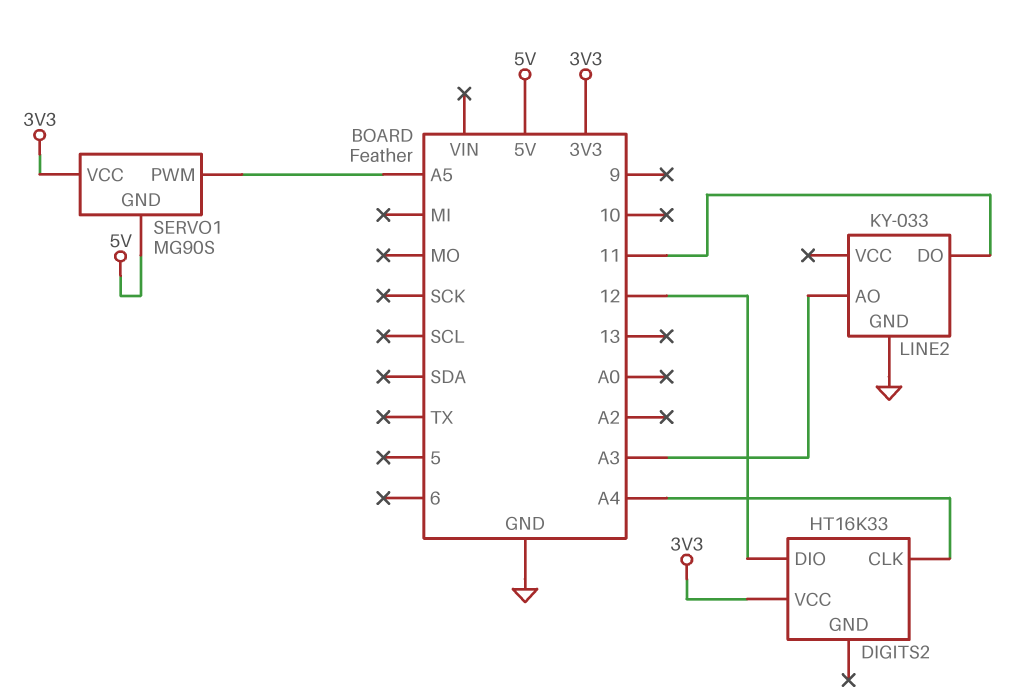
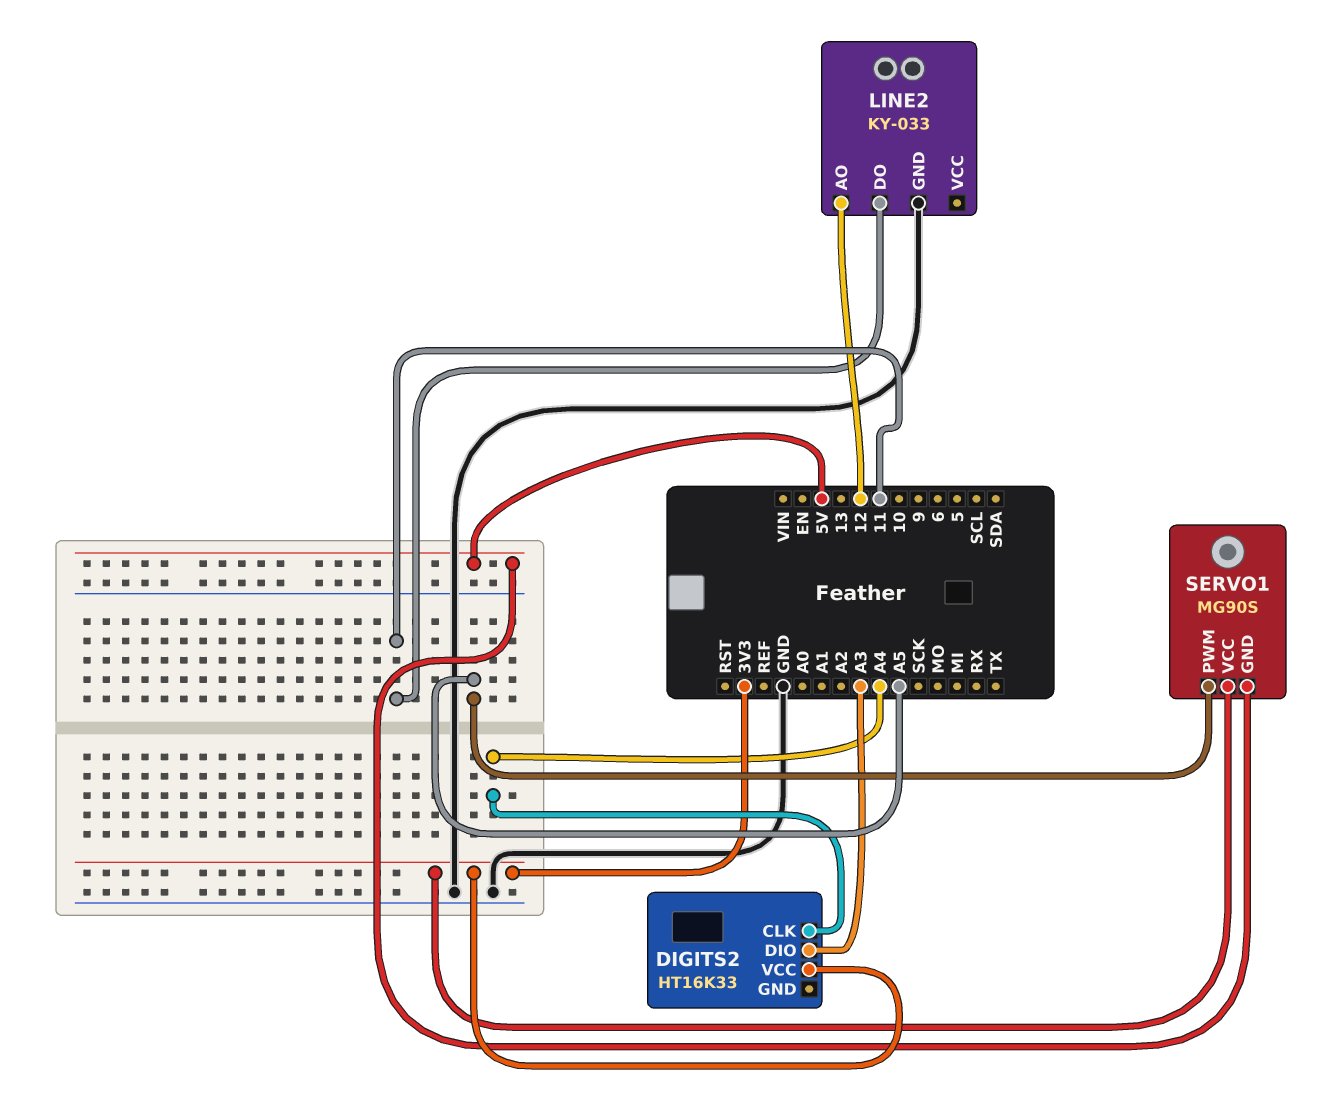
DIGITS2 pin DIO: 12 -> A3
LINE2 pin AO: A3 -> 12

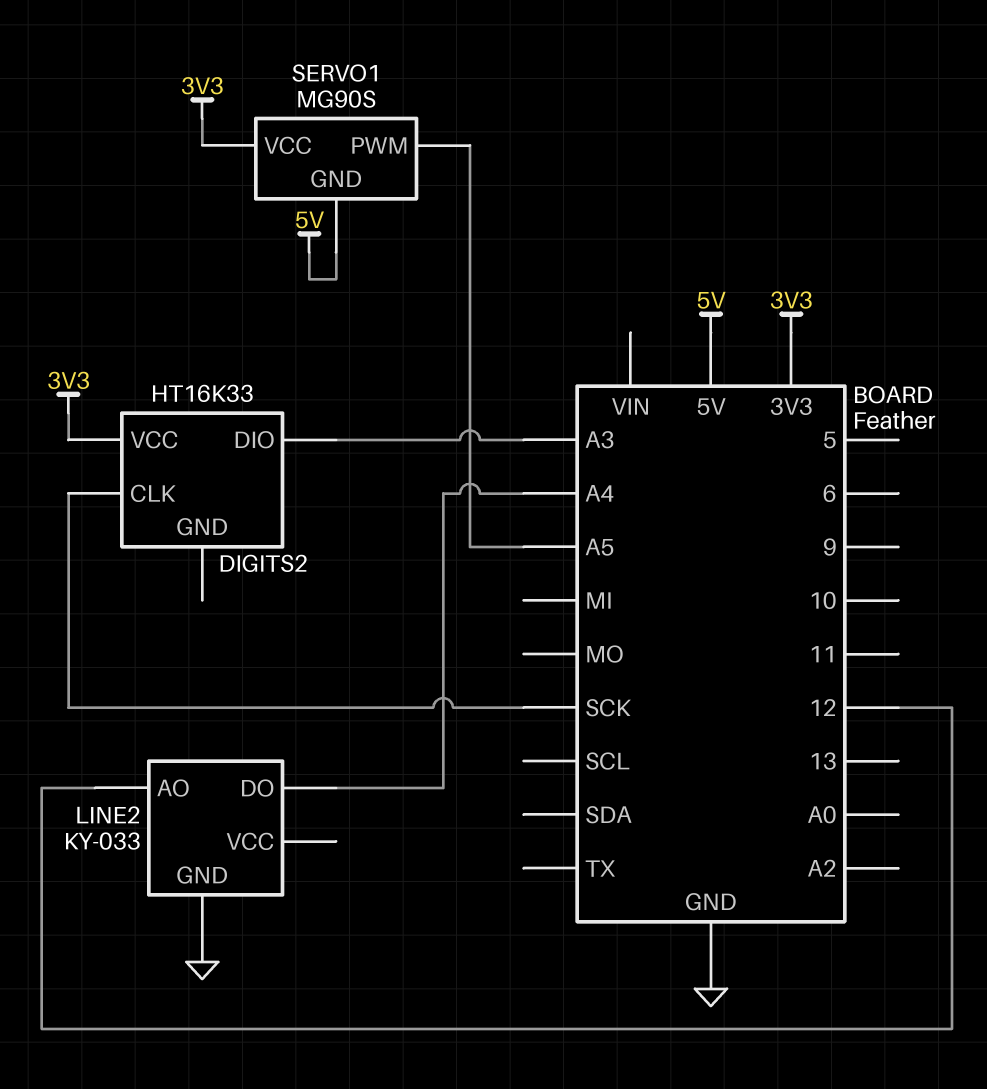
DIGITS2 pin CLK: A4 -> SCK
LINE2 pin DO: 11 -> A4

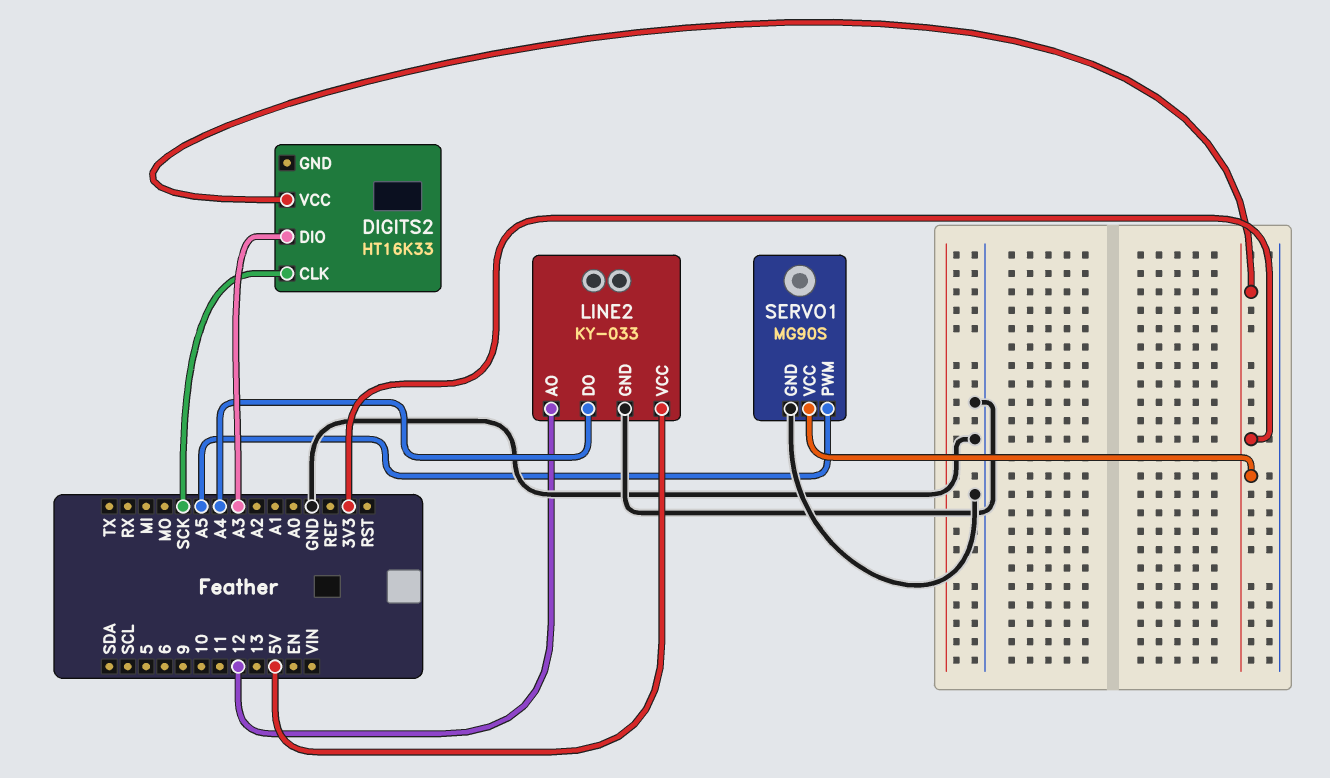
LINE2 pin VCC: none -> 5V
SERVO1 pin GND: 5V -> GND

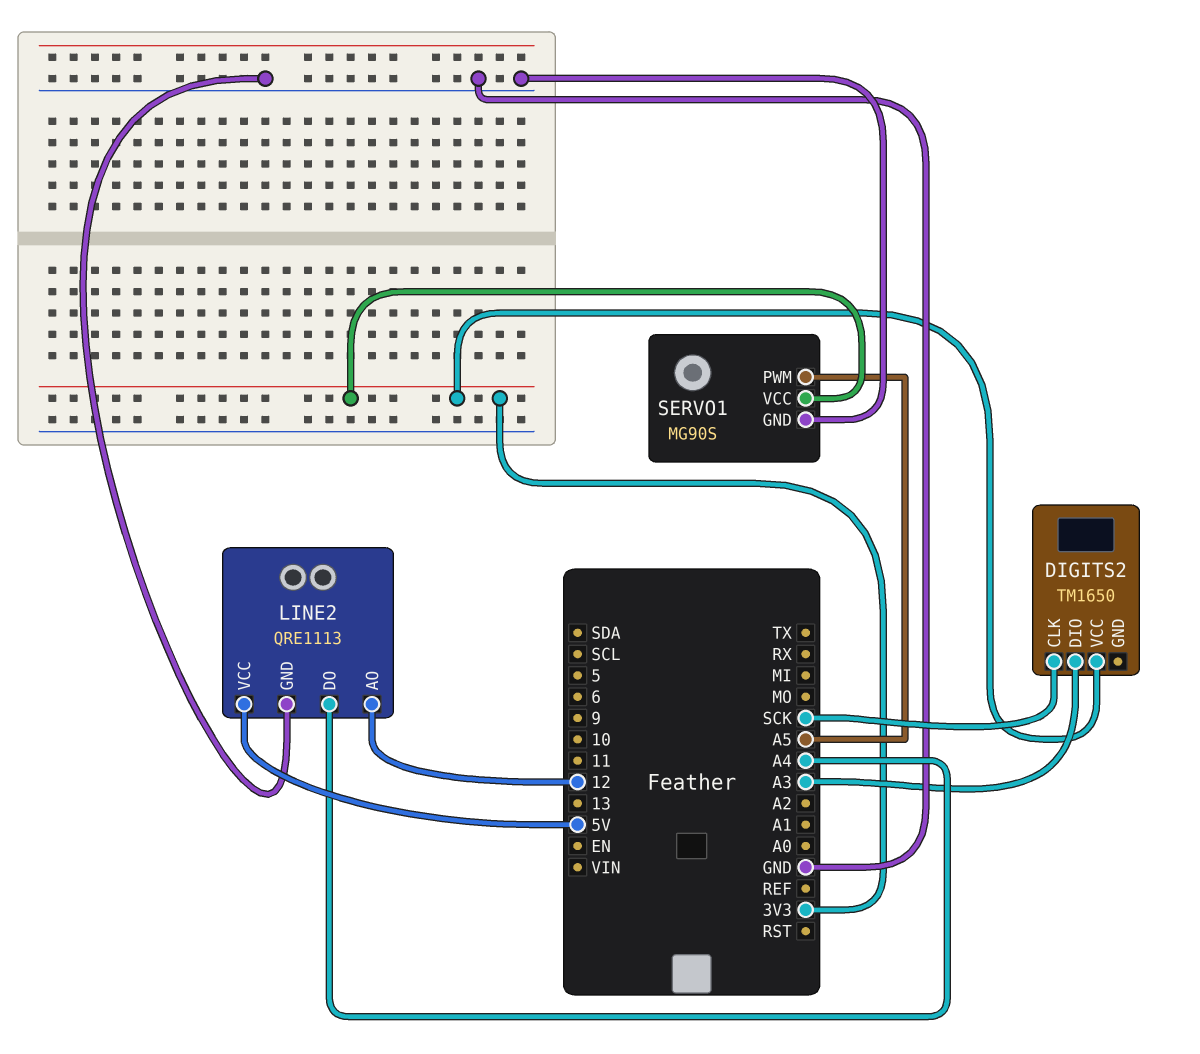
DIGITS2: HT16K33 -> TM1650
LINE2: KY-033 -> QRE1113

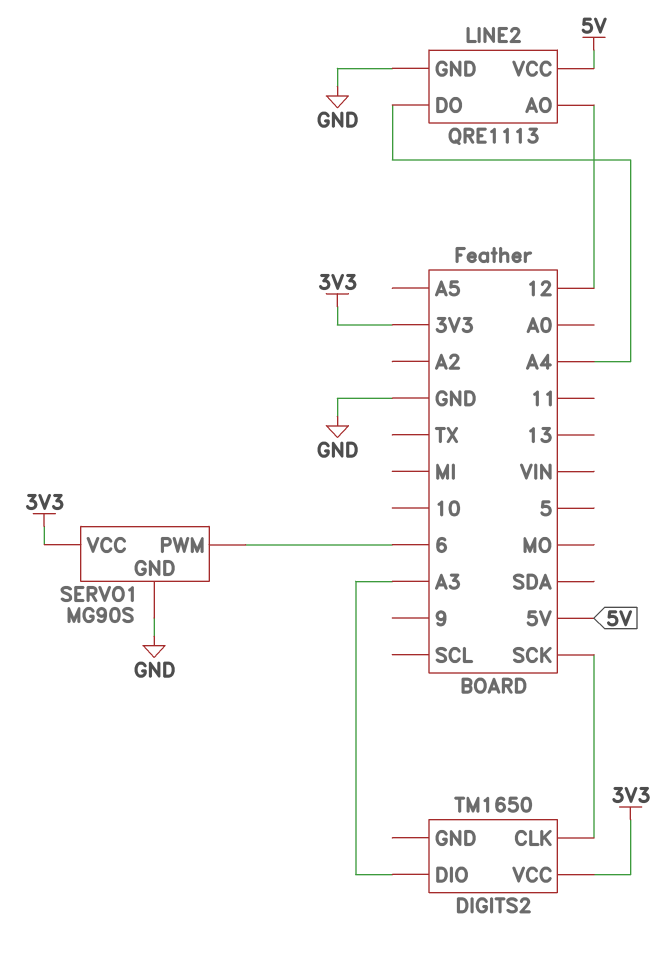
SERVO1 pin PWM: A5 -> 6

